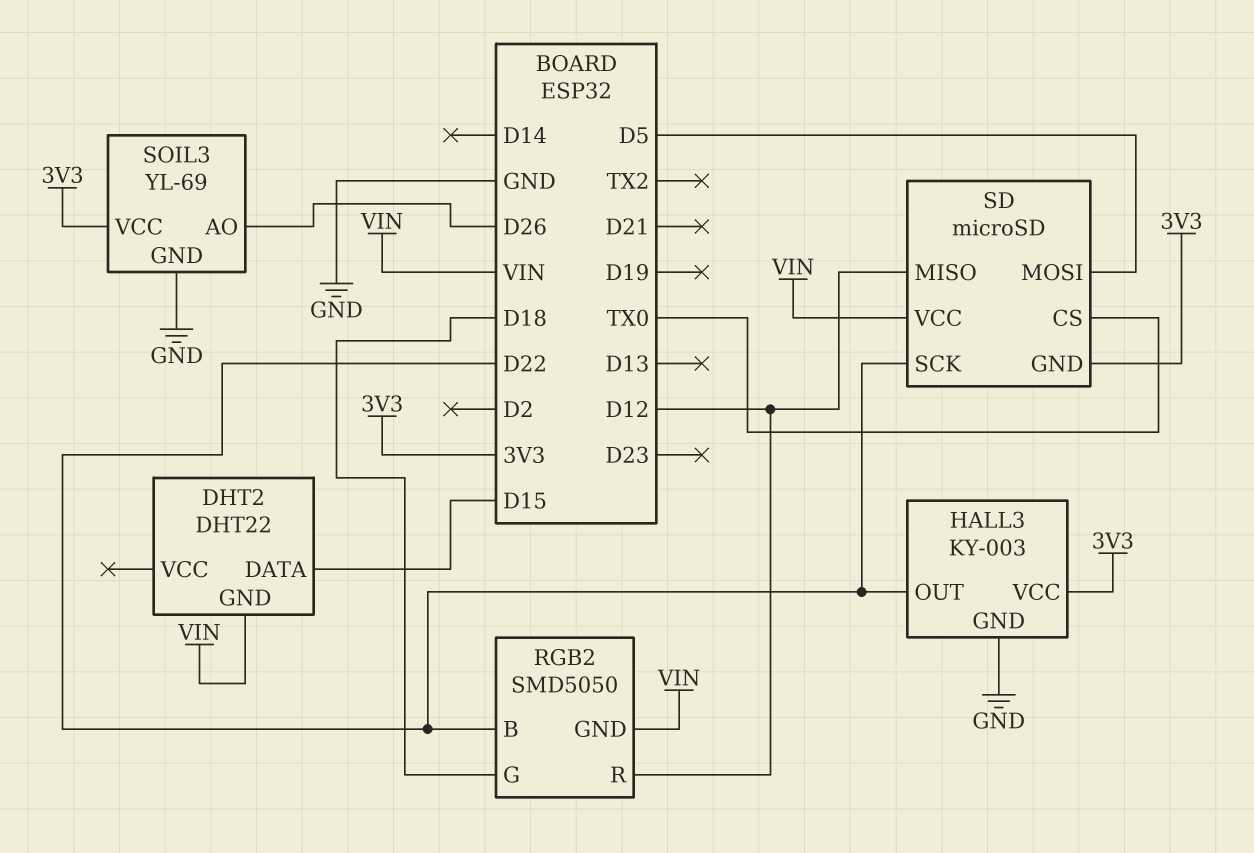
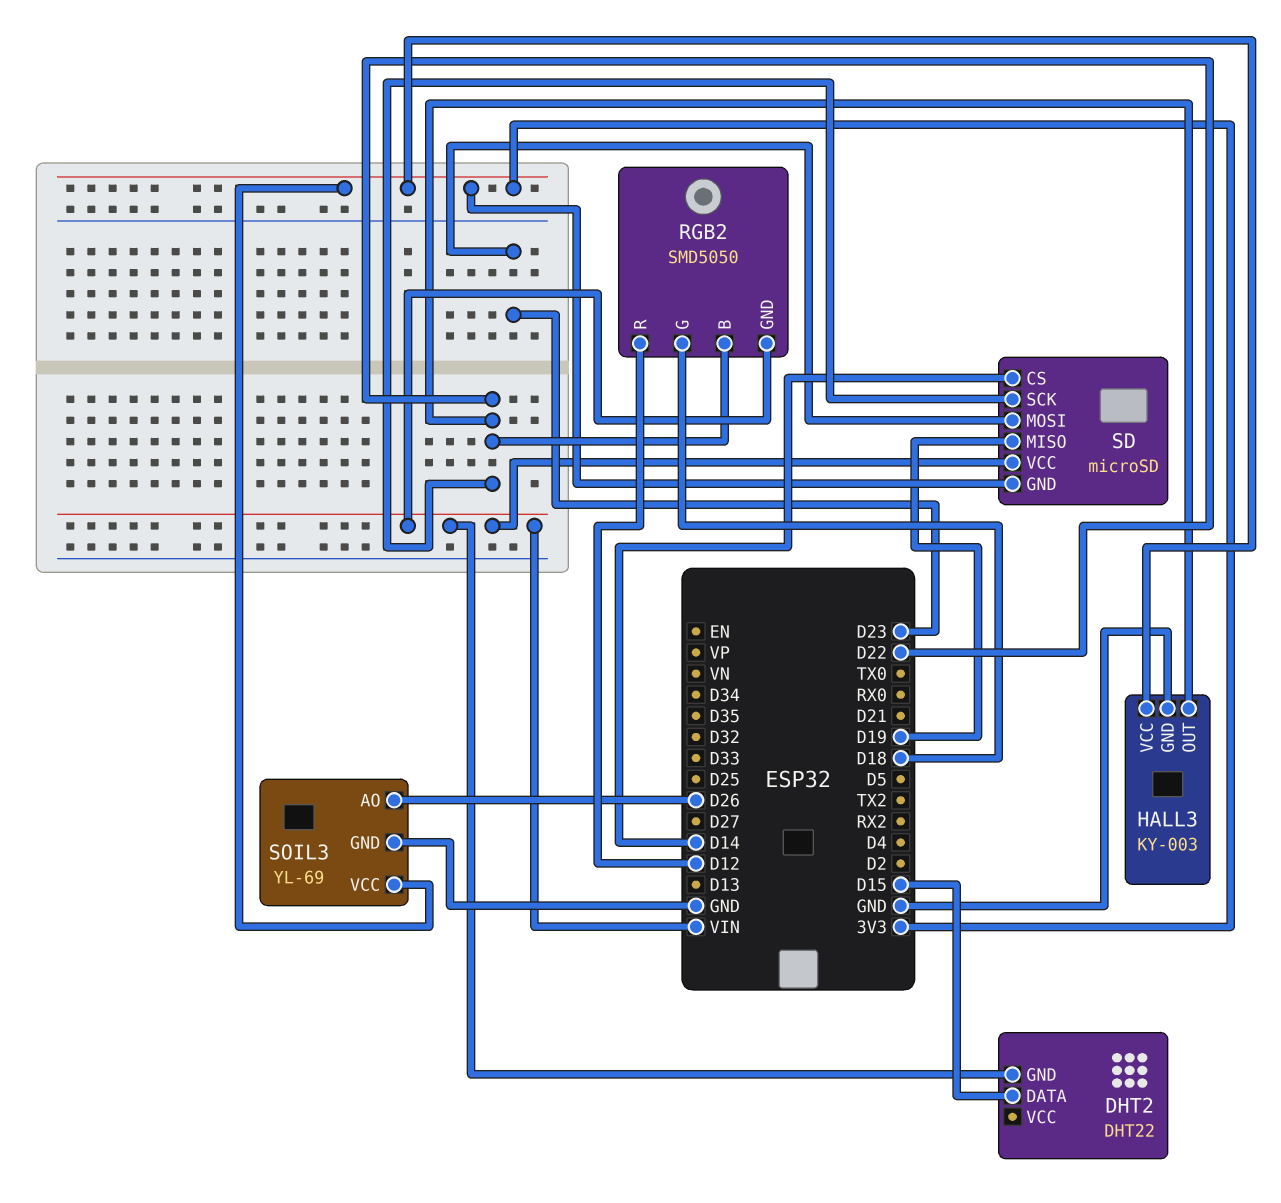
SD pin CS: TX0 -> D14
SD pin MISO: D12 -> D19
SD pin MOSI: D5 -> D23

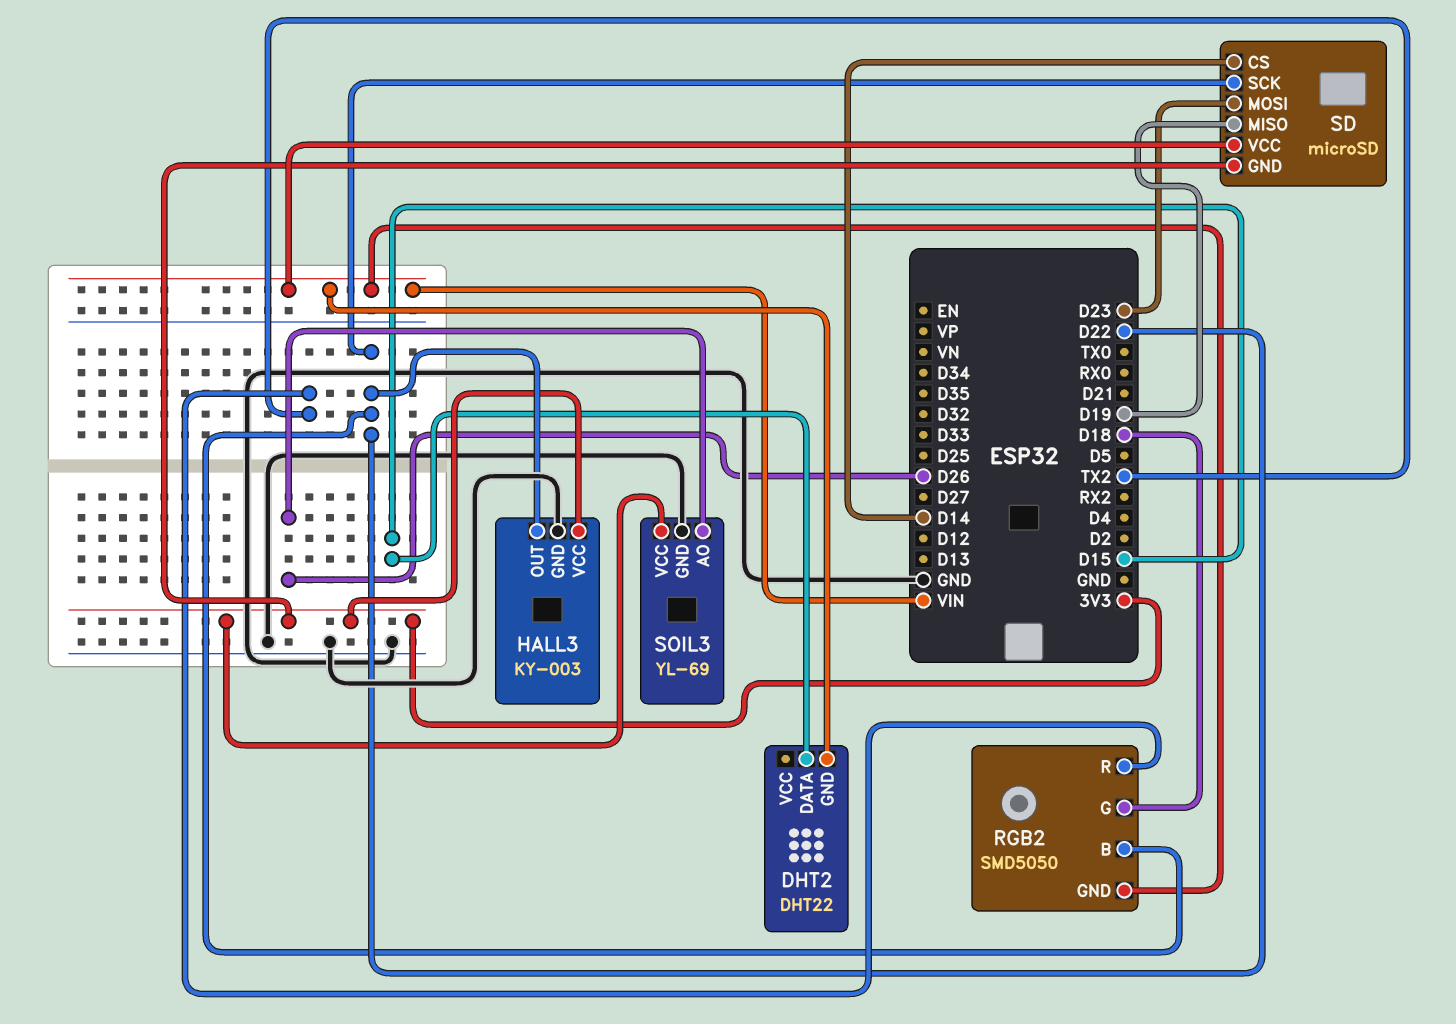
RGB2 pin R: D12 -> TX2

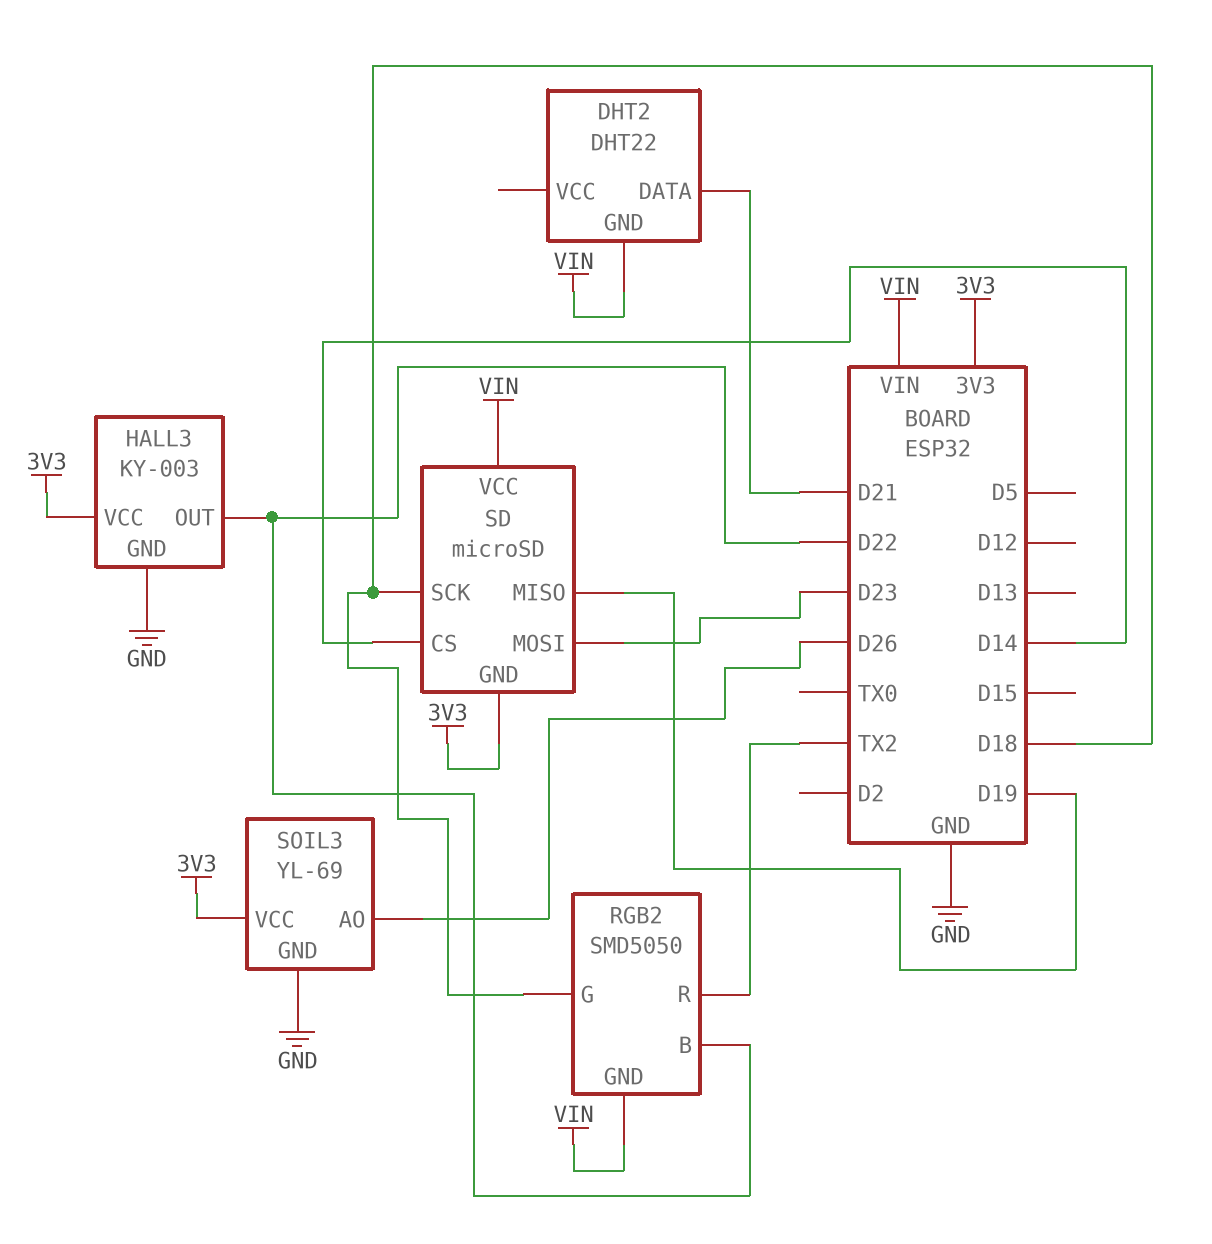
DHT2 pin DATA: D15 -> D21
SD pin SCK: D22 -> D18

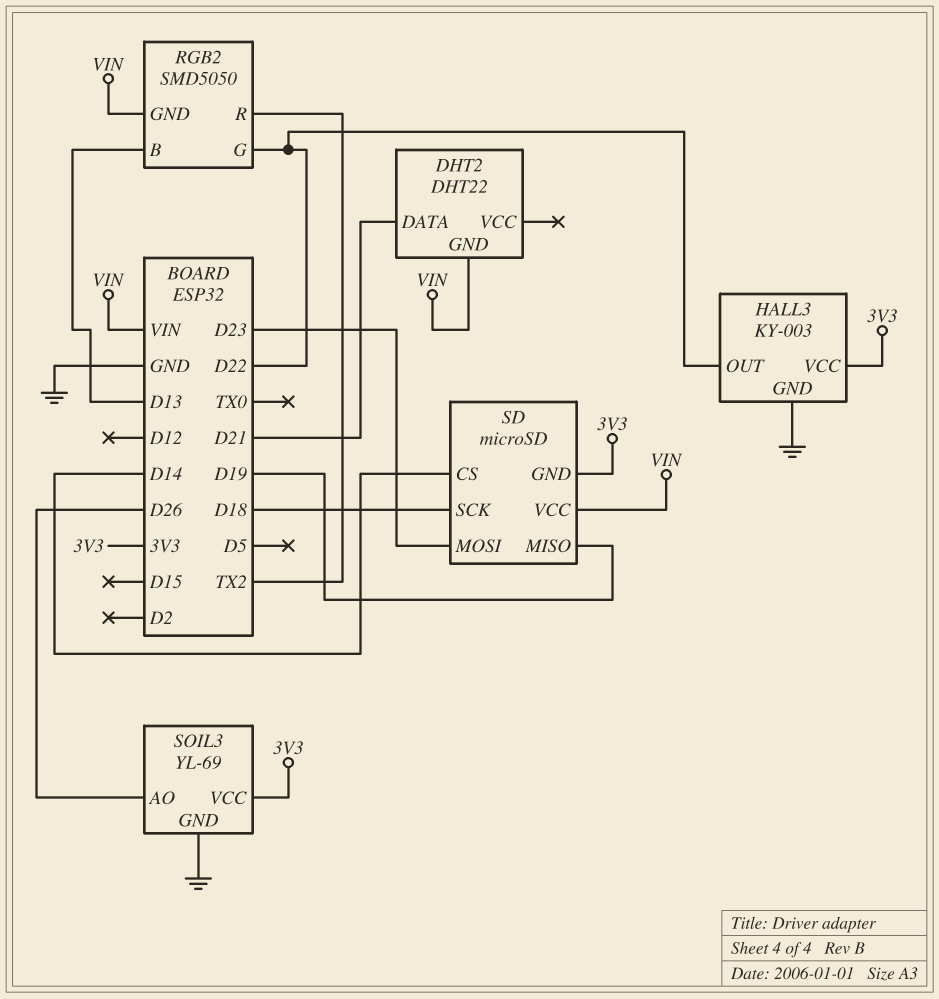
RGB2 pin B: D22 -> D13
RGB2 pin G: D18 -> D22

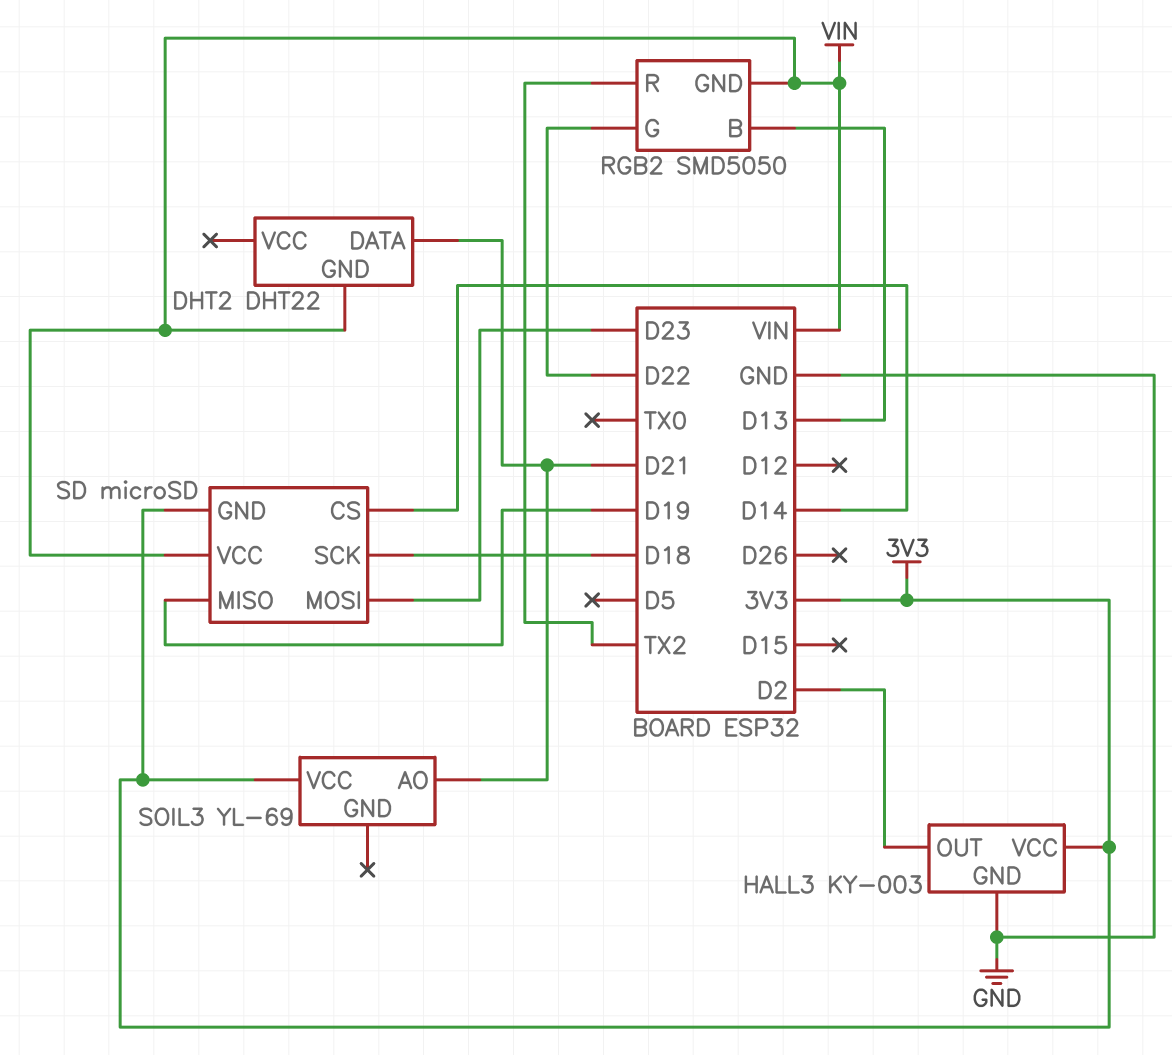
HALL3 pin OUT: D22 -> D2
SOIL3 pin AO: D26 -> D21
SOIL3 pin GND: GND -> none

